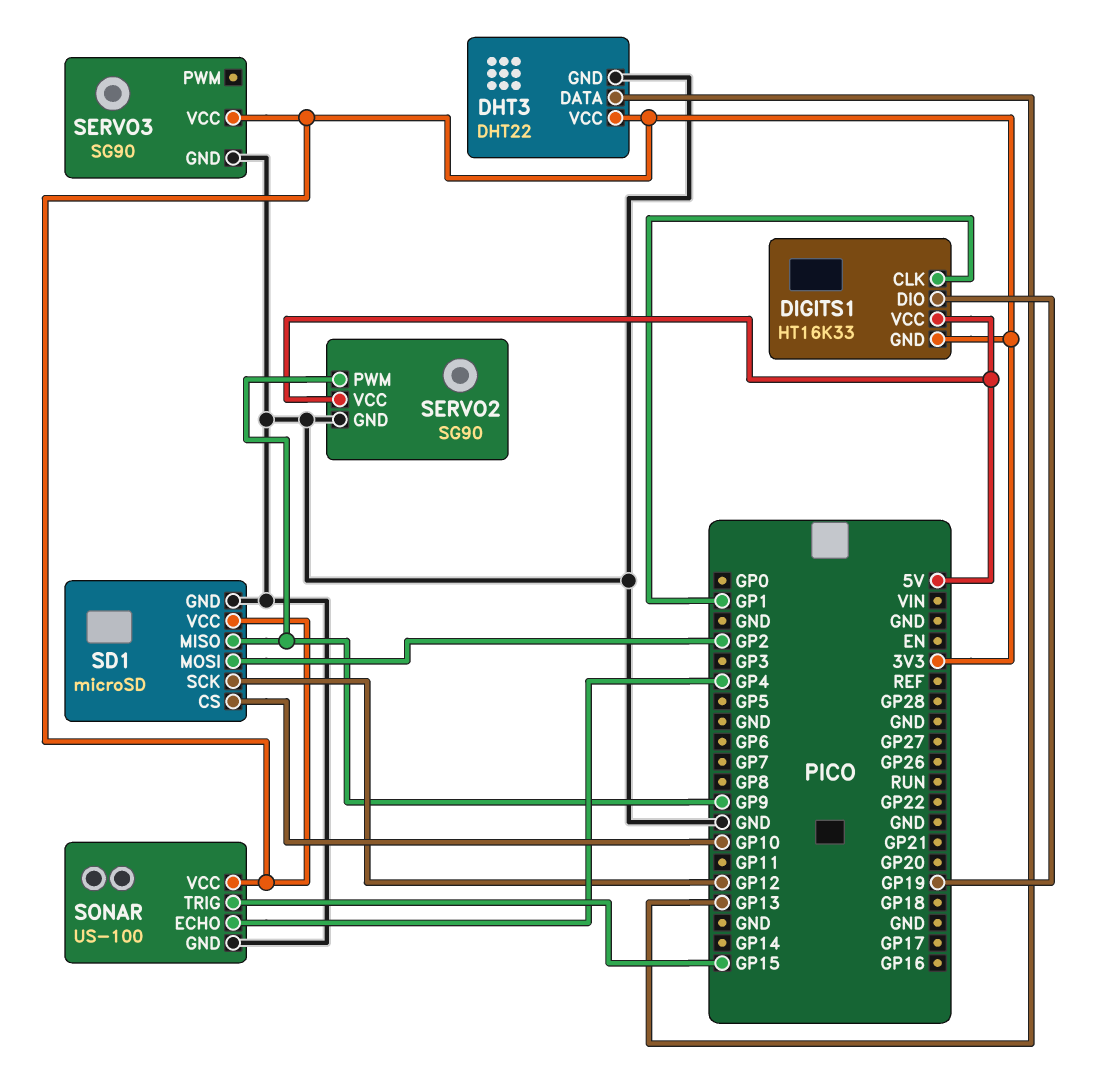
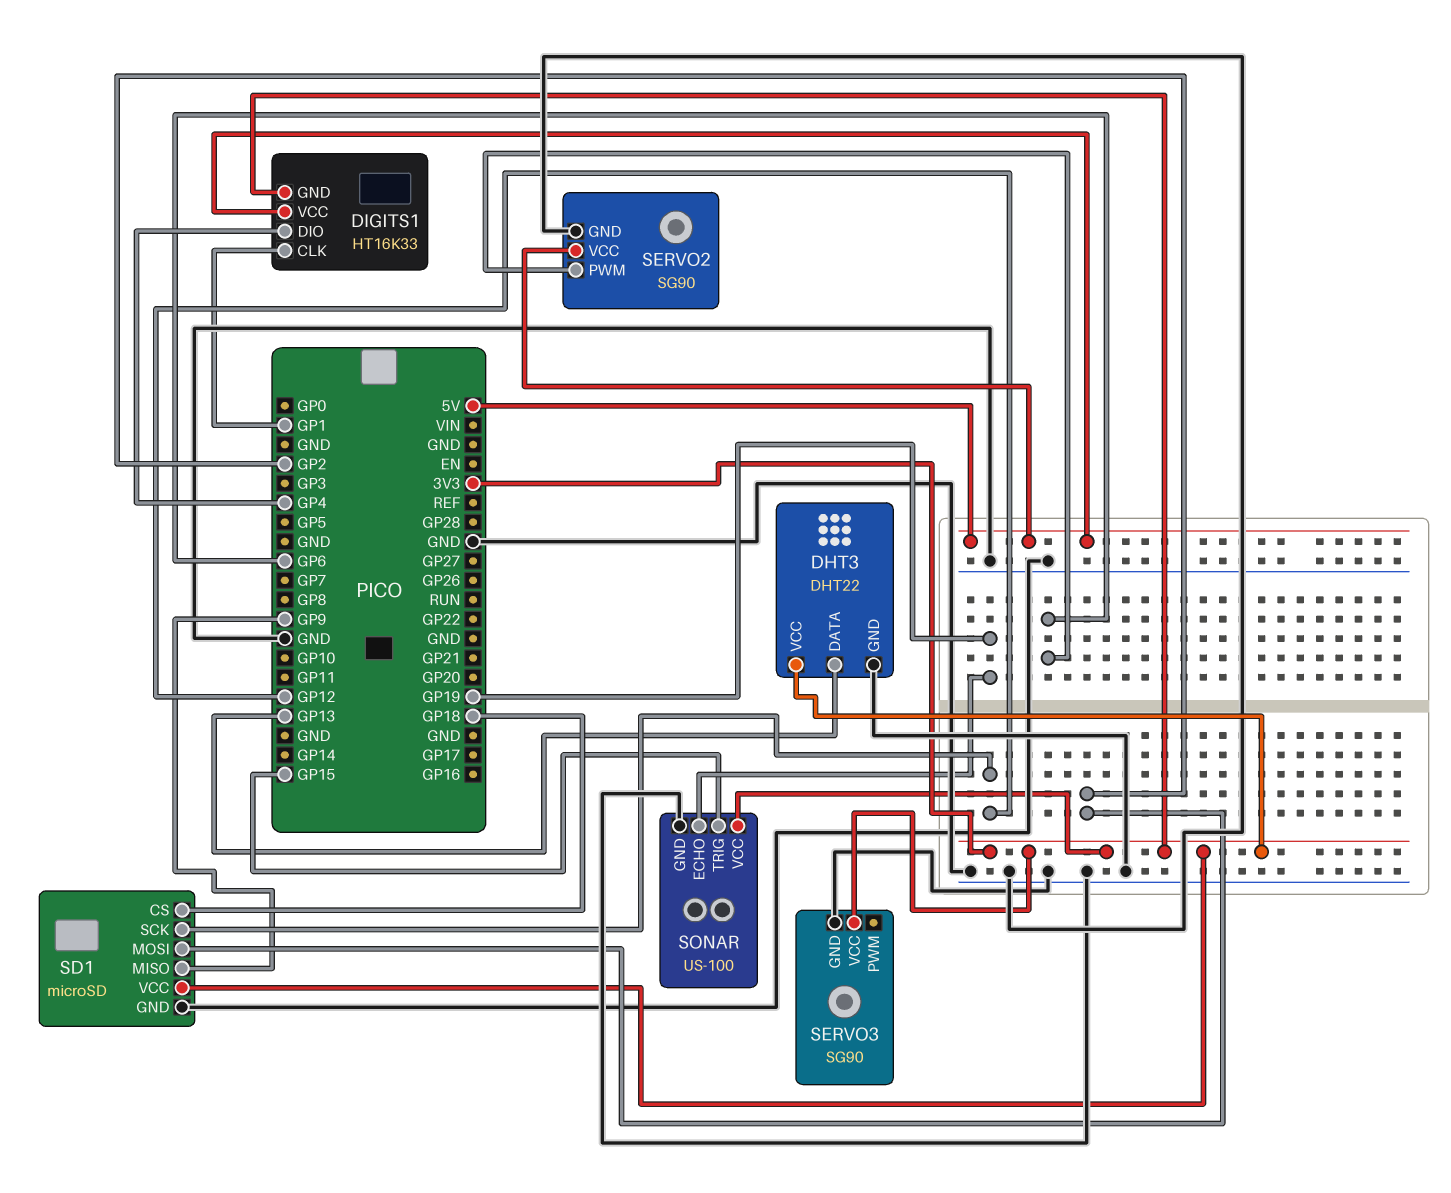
DIGITS1 pin DIO: GP19 -> GP4
SD1 pin CS: GP10 -> GP18
SERVO2 pin PWM: GP9 -> GP6
SONAR pin ECHO: GP4 -> GP19

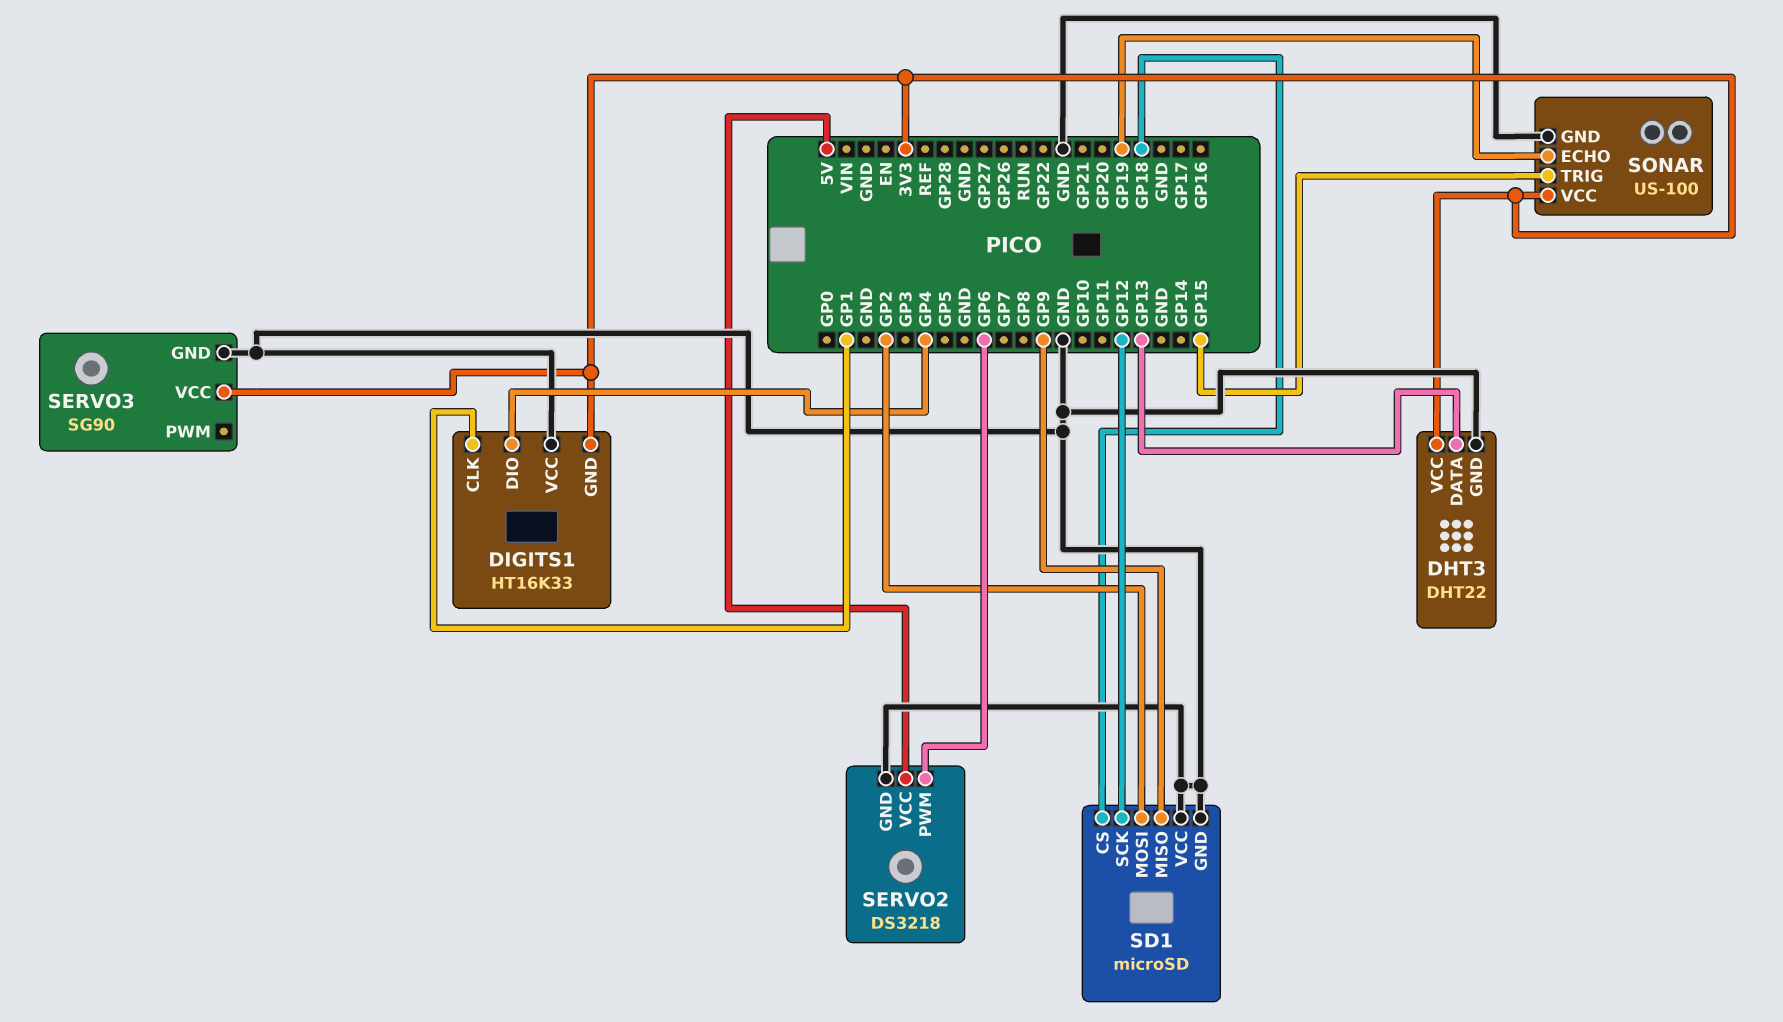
DIGITS1 pin VCC: 5V -> GND
SD1 pin VCC: 3V3 -> GND
SERVO2: SG90 -> DS3218

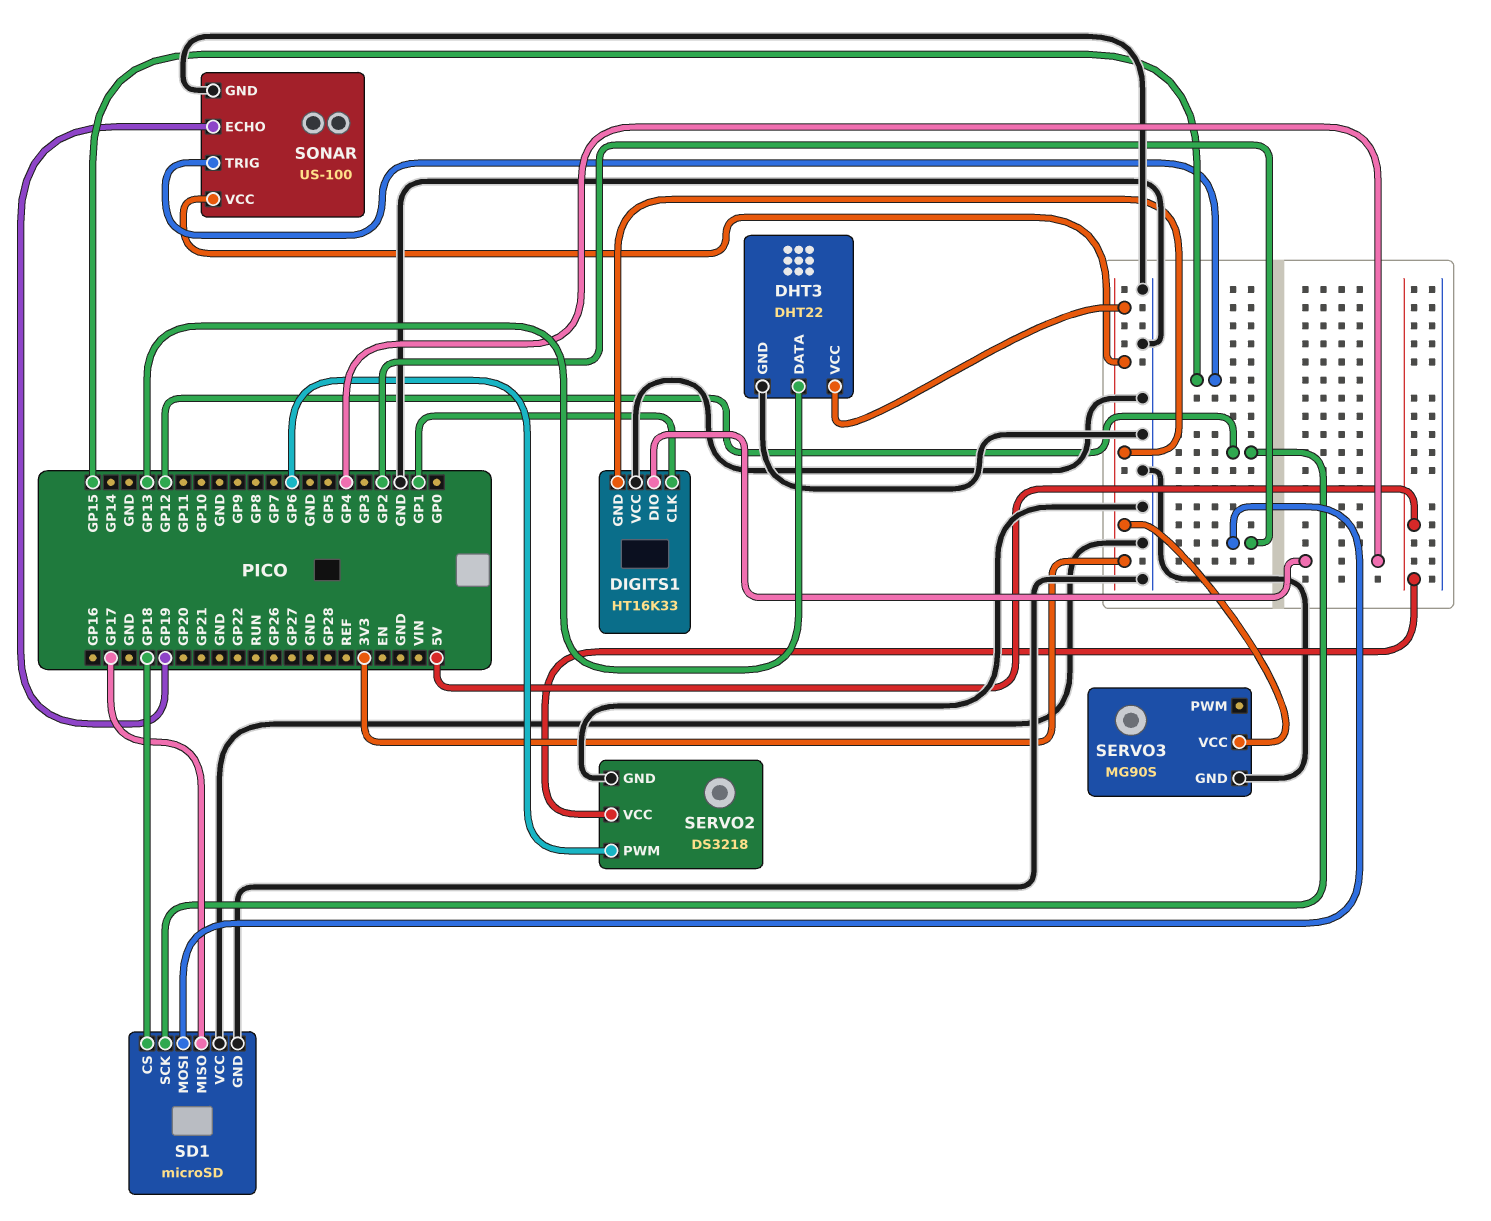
SD1 pin MISO: GP9 -> GP17
SERVO3: SG90 -> MG90S

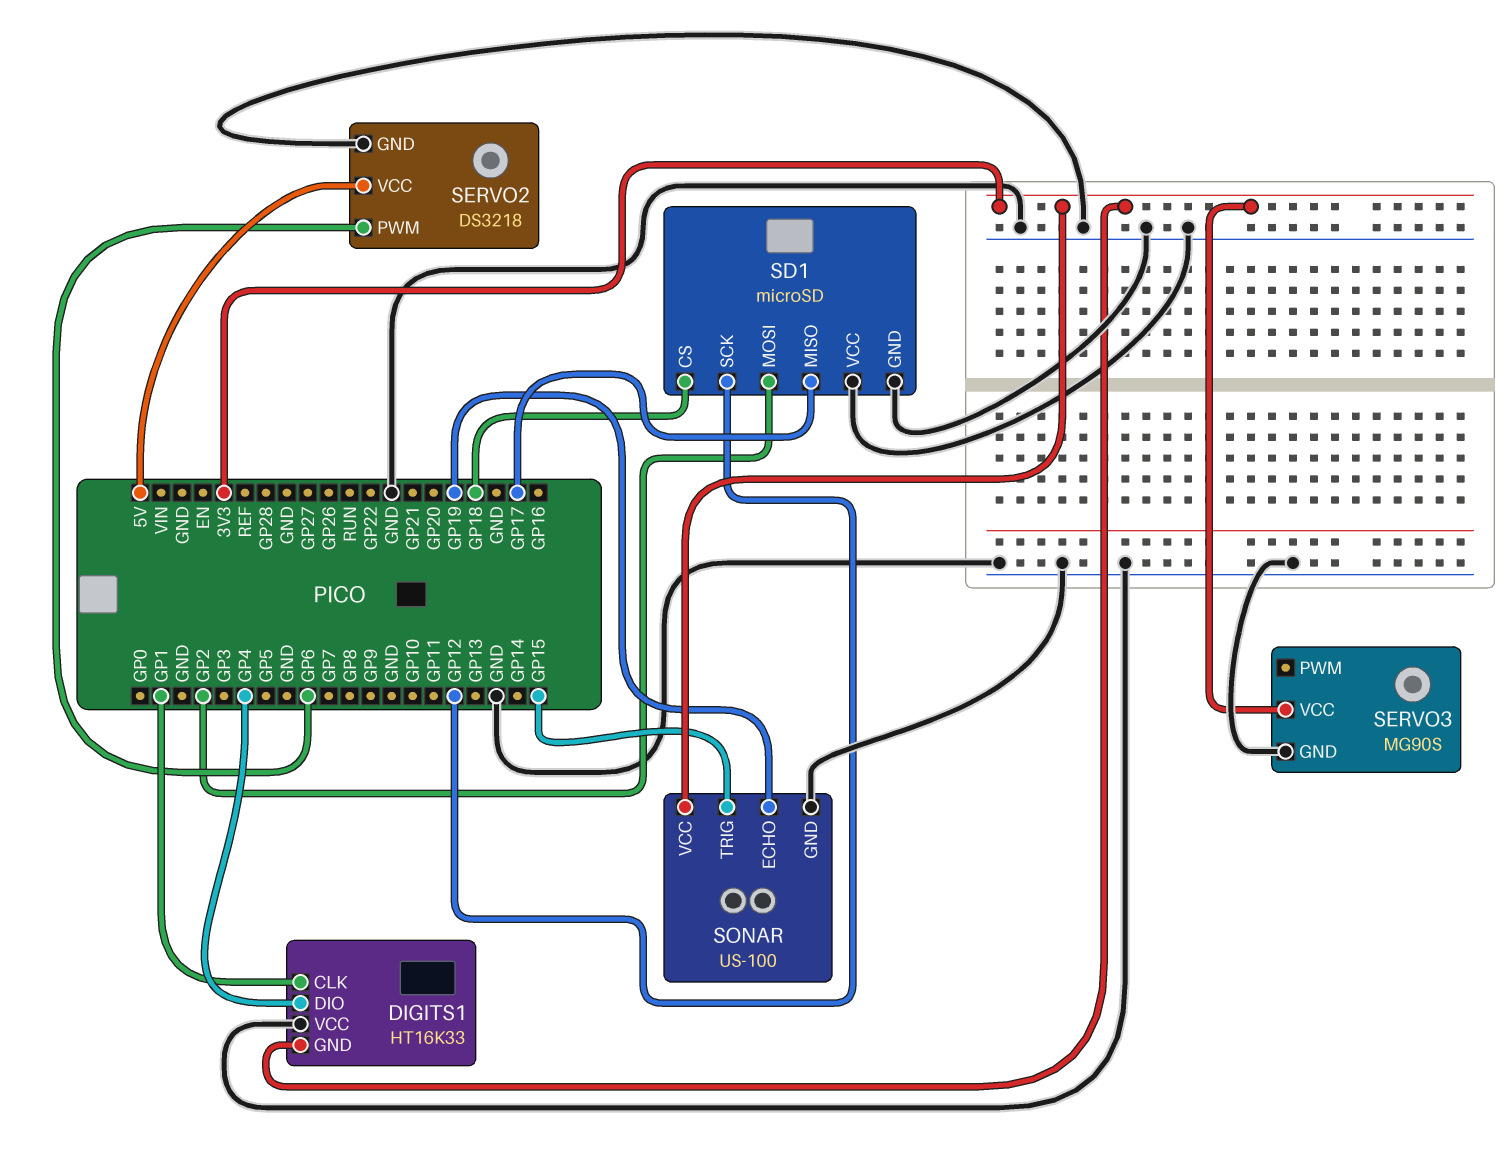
DHT3: DHT22 -> none
DHT3 pin DATA: GP13 -> none
DHT3 pin GND: GND -> none
DHT3 pin VCC: 3V3 -> none

